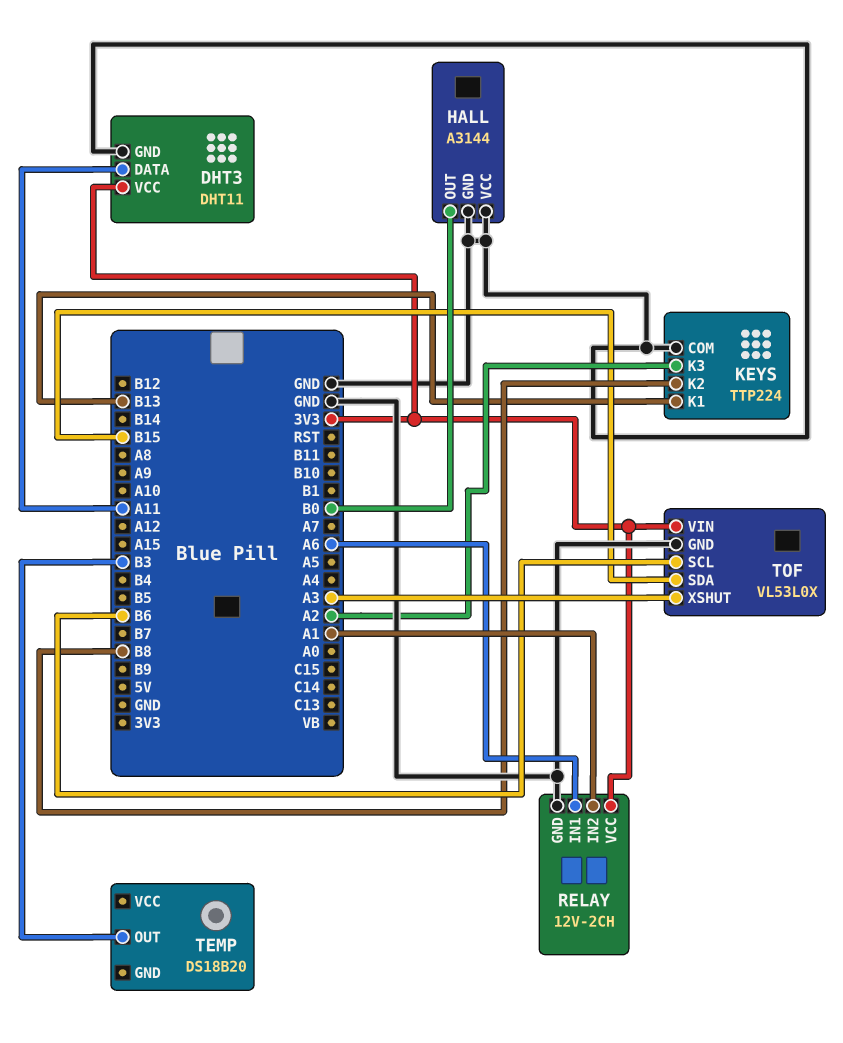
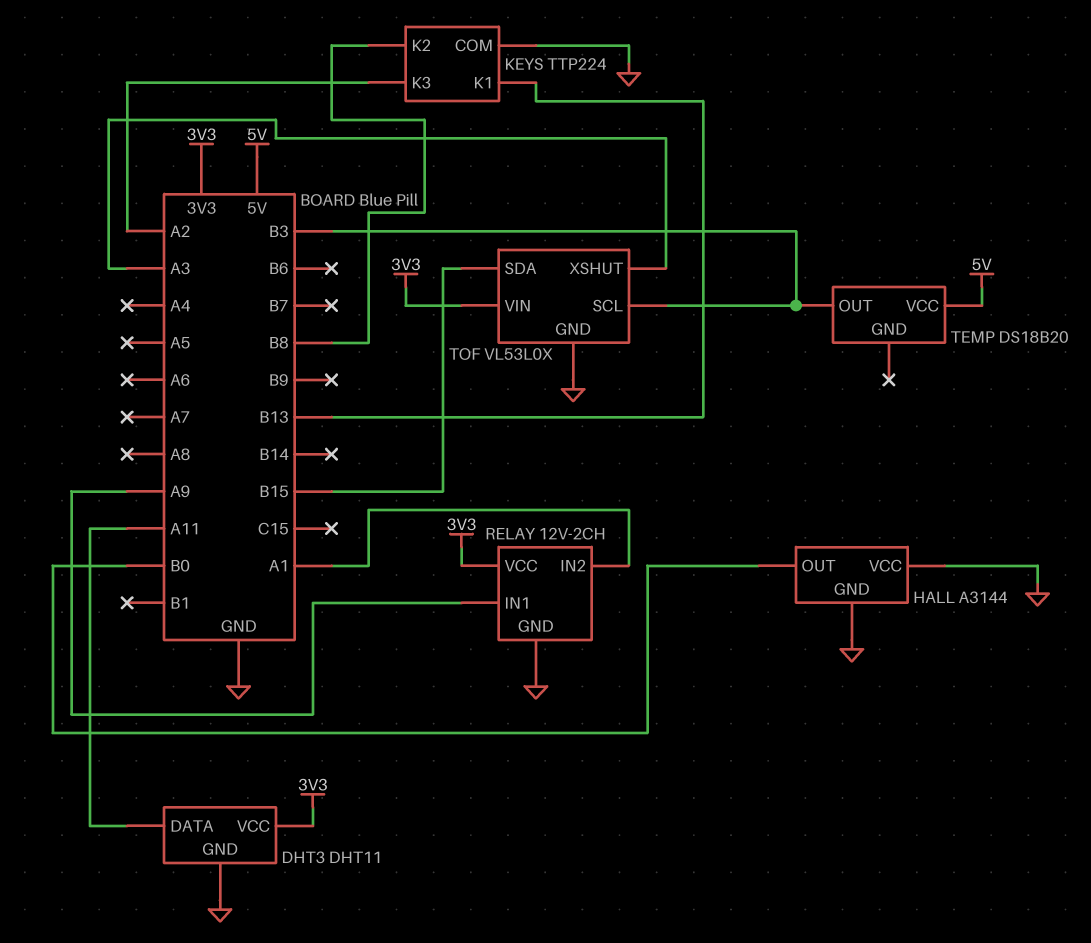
RELAY pin IN1: A6 -> A9
TEMP pin VCC: none -> 5V
TOF pin SCL: B6 -> B3

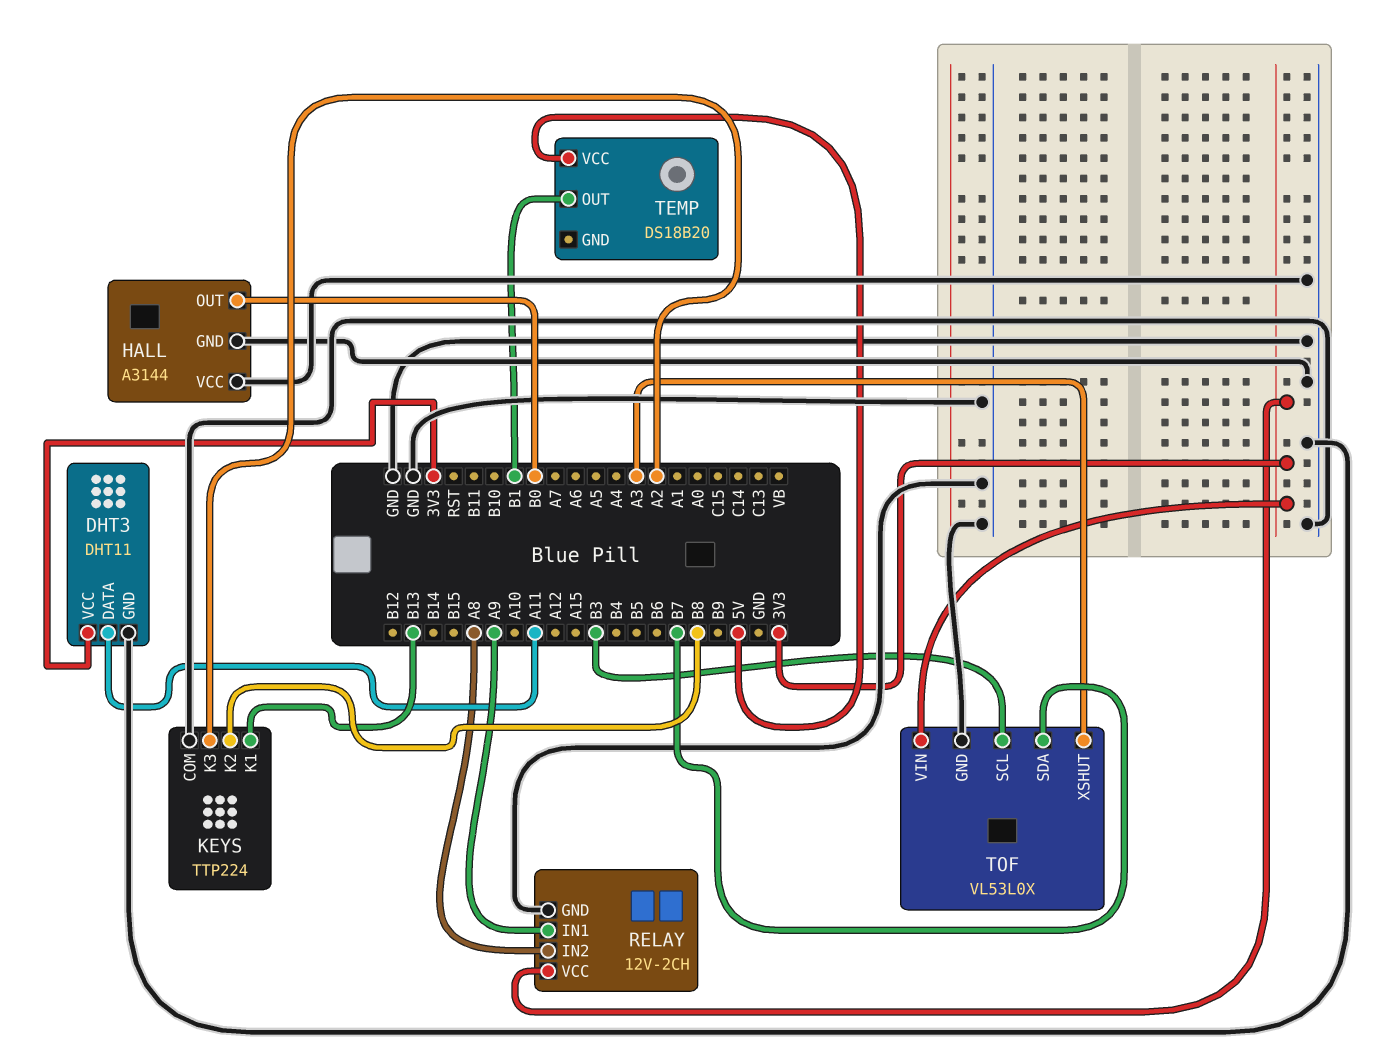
RELAY pin IN2: A1 -> A8
TEMP pin OUT: B3 -> B1
TOF pin SDA: B15 -> B7

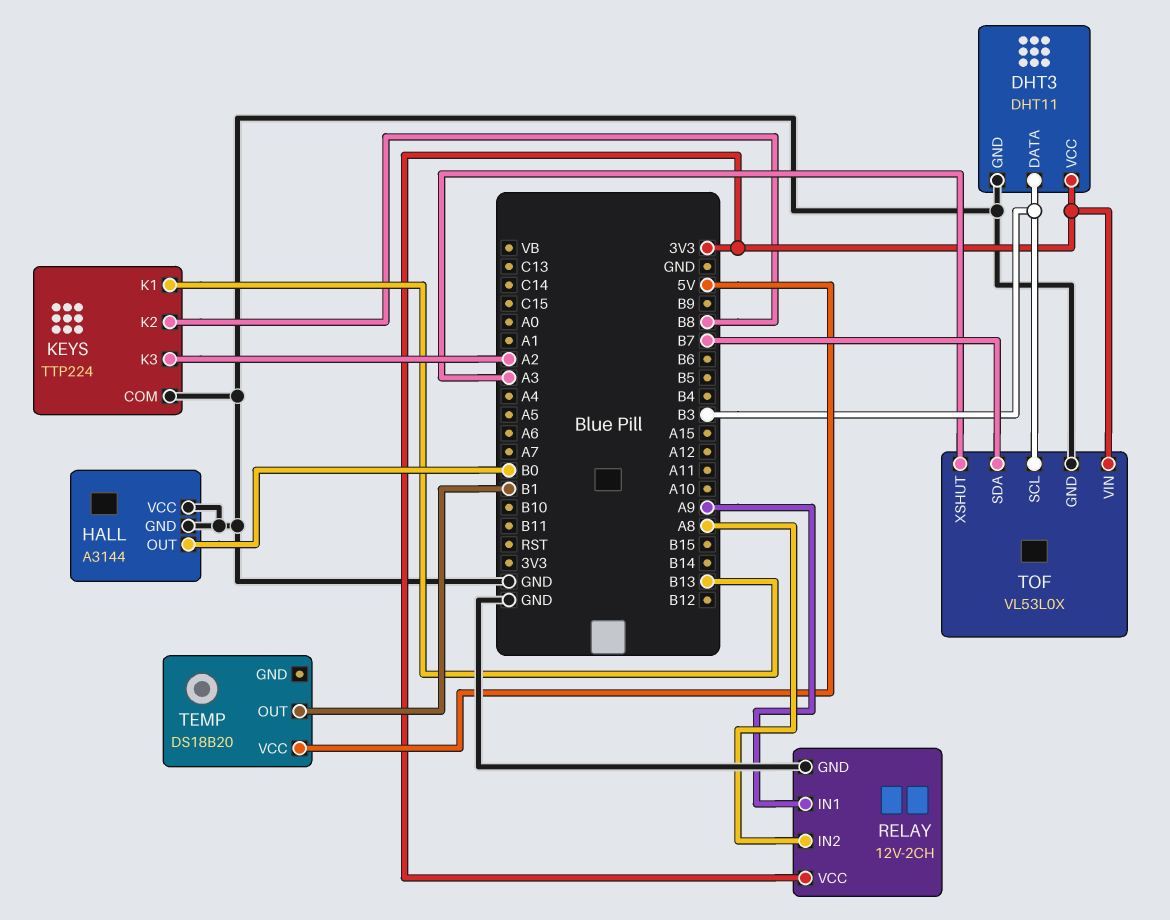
DHT3 pin DATA: A11 -> B3

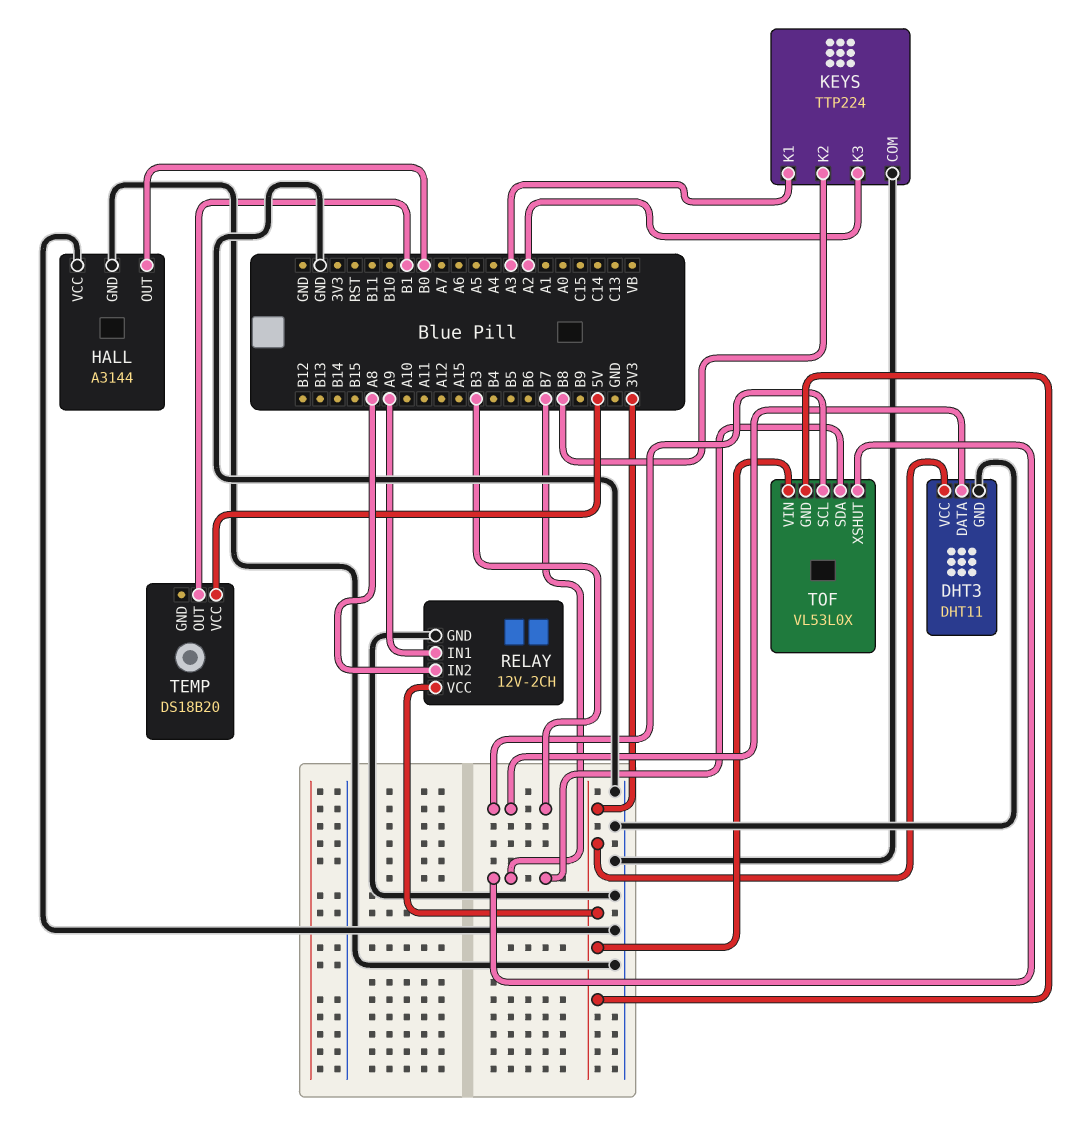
KEYS pin K1: B13 -> A3
TOF pin GND: GND -> 3V3
TOF pin XSHUT: A3 -> B7

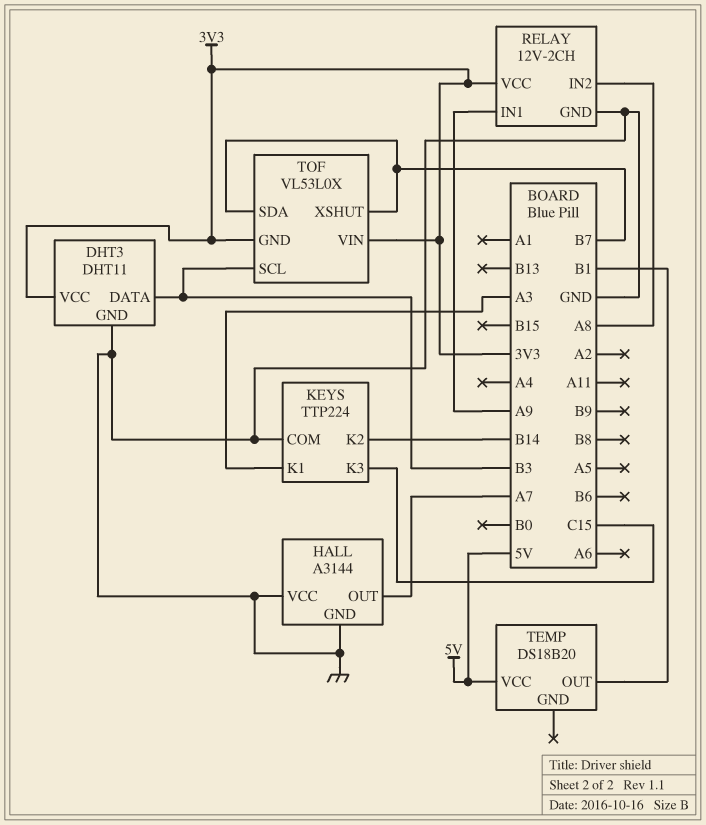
HALL pin OUT: B0 -> A7
KEYS pin K2: B8 -> B14
KEYS pin K3: A2 -> C15

